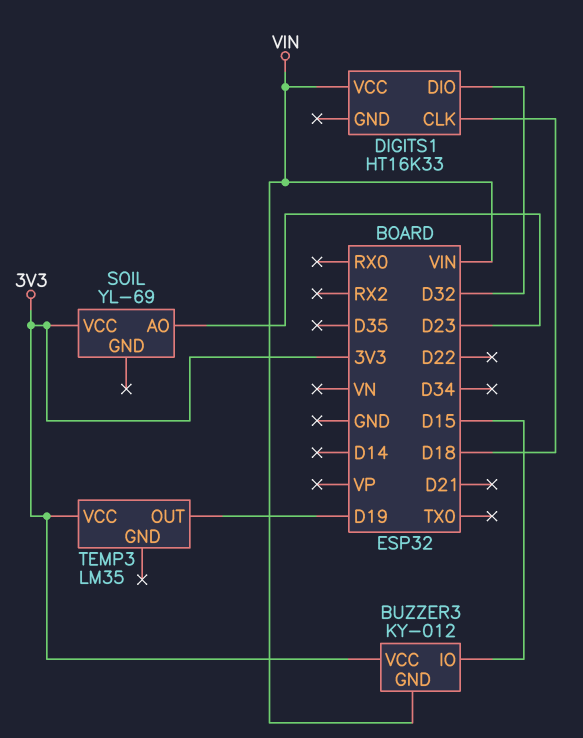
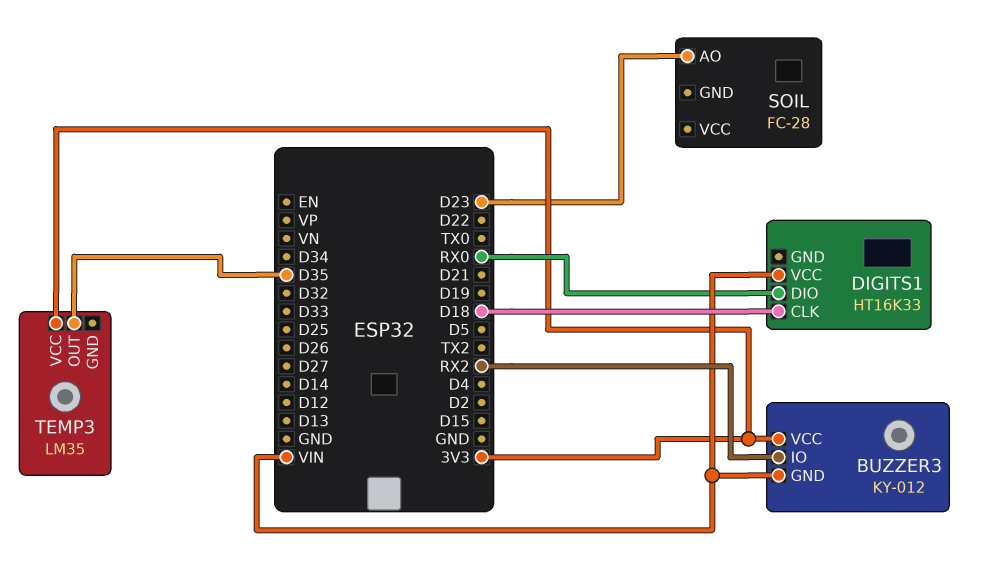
BUZZER3 pin IO: D15 -> RX2
DIGITS1 pin DIO: D32 -> RX0
SOIL: YL-69 -> FC-28
SOIL pin VCC: 3V3 -> none
TEMP3 pin OUT: D19 -> D35

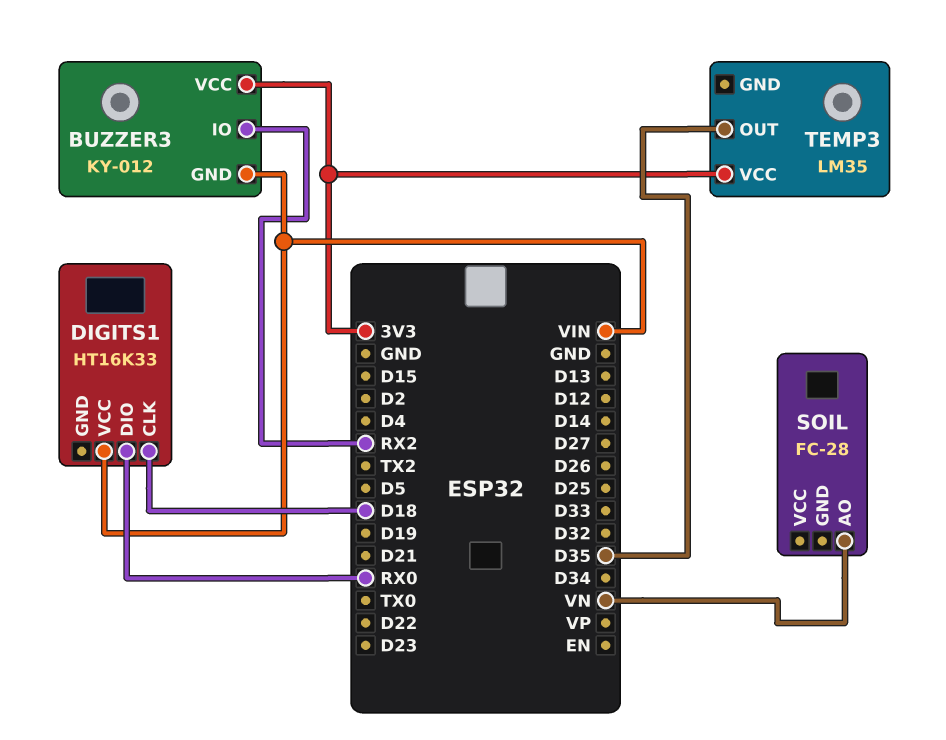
SOIL pin AO: D23 -> VN

